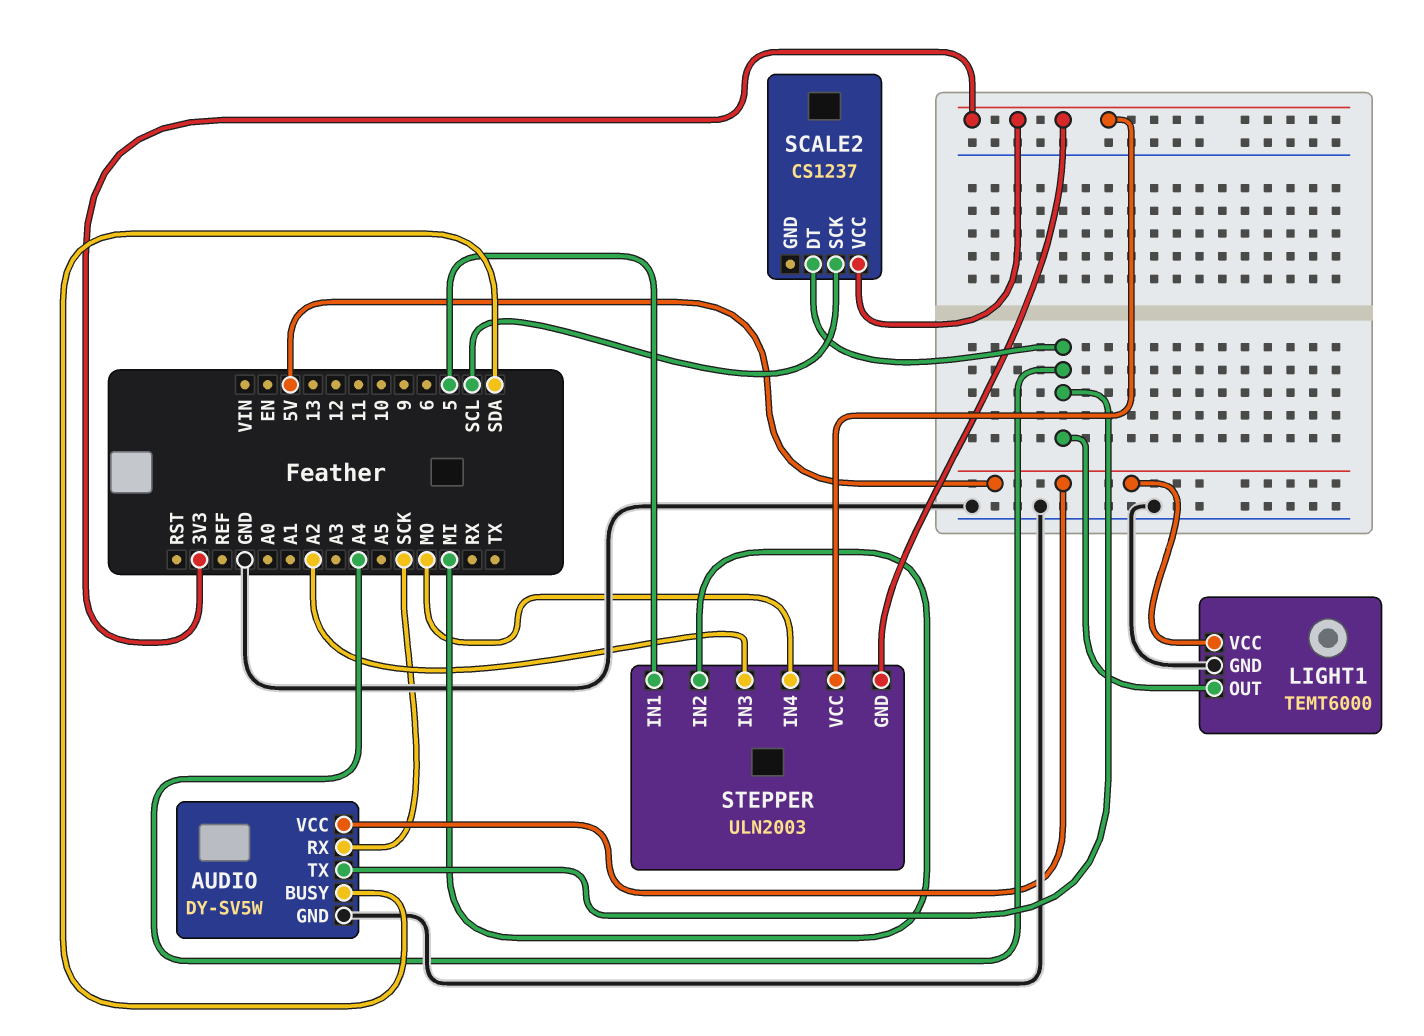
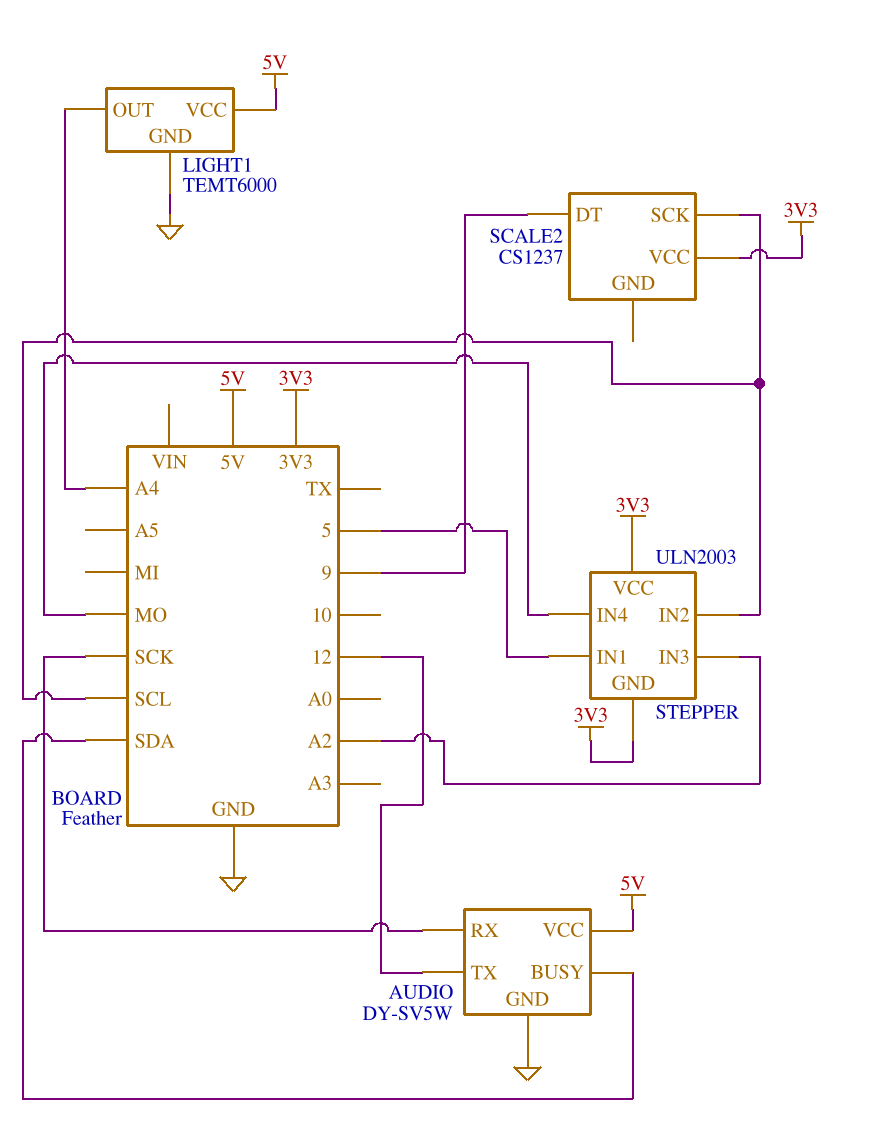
AUDIO pin TX: A4 -> 12
SCALE2 pin DT: A4 -> 9
STEPPER pin IN2: MI -> SCL

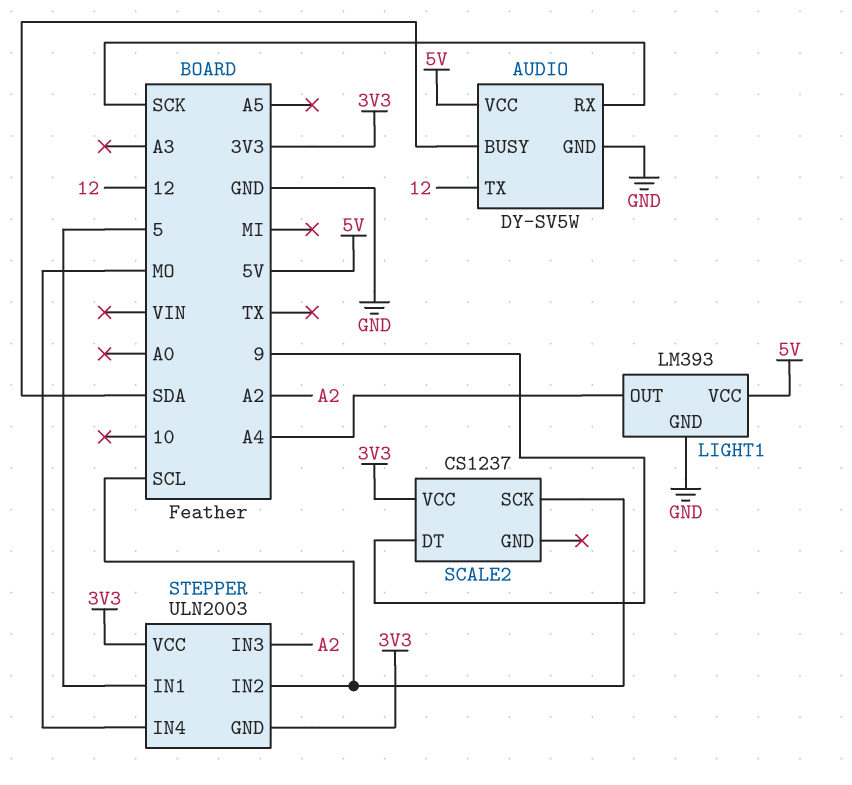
LIGHT1: TEMT6000 -> LM393

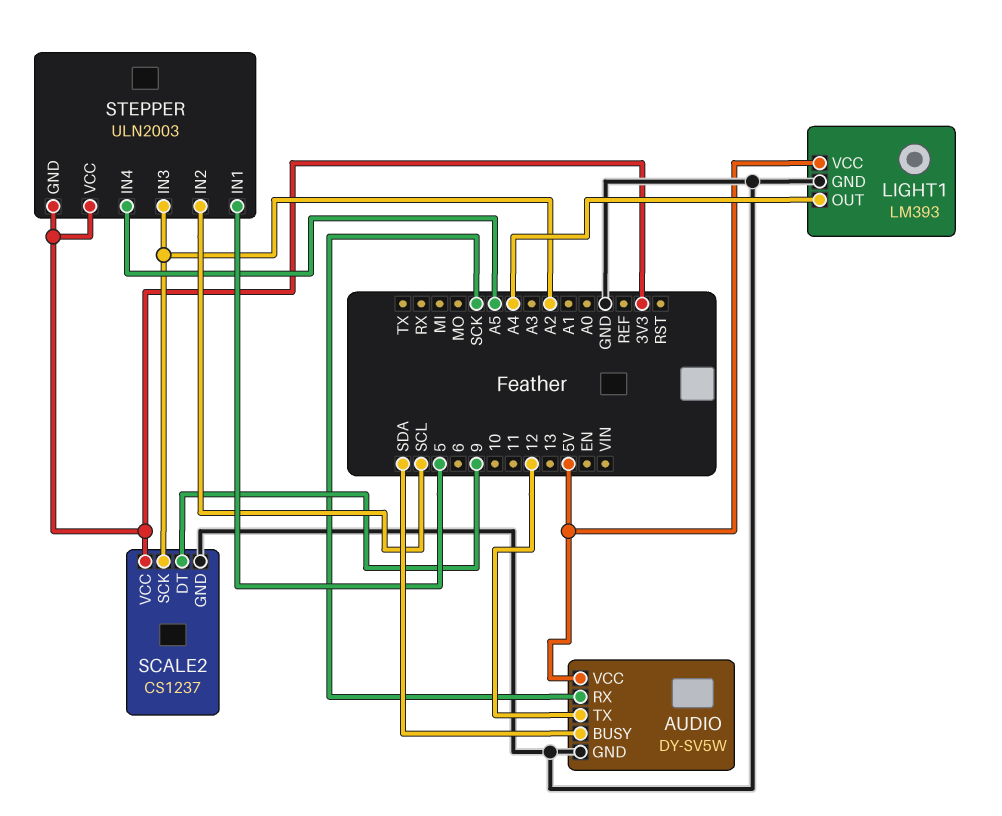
SCALE2 pin GND: none -> GND
SCALE2 pin SCK: SCL -> A2
STEPPER pin IN4: MO -> A5

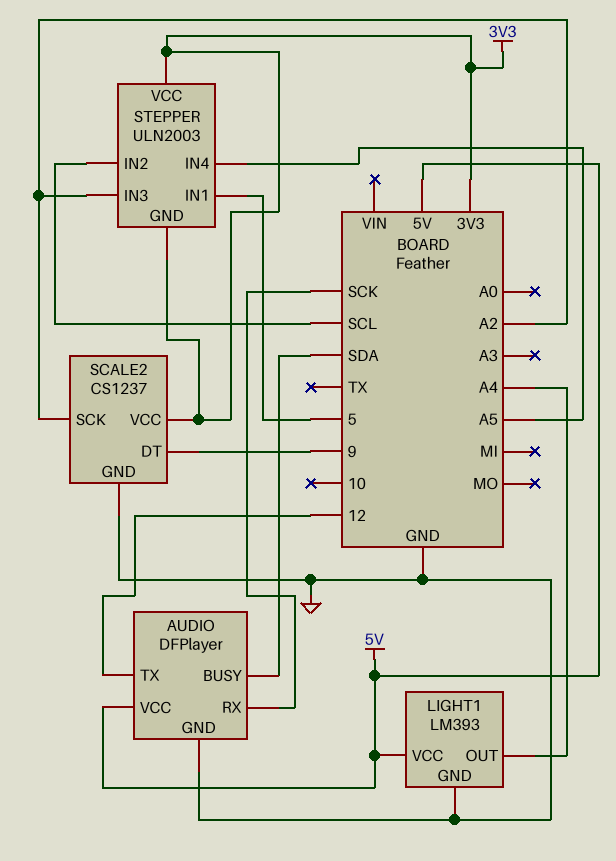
AUDIO: DY-SV5W -> DFPlayer

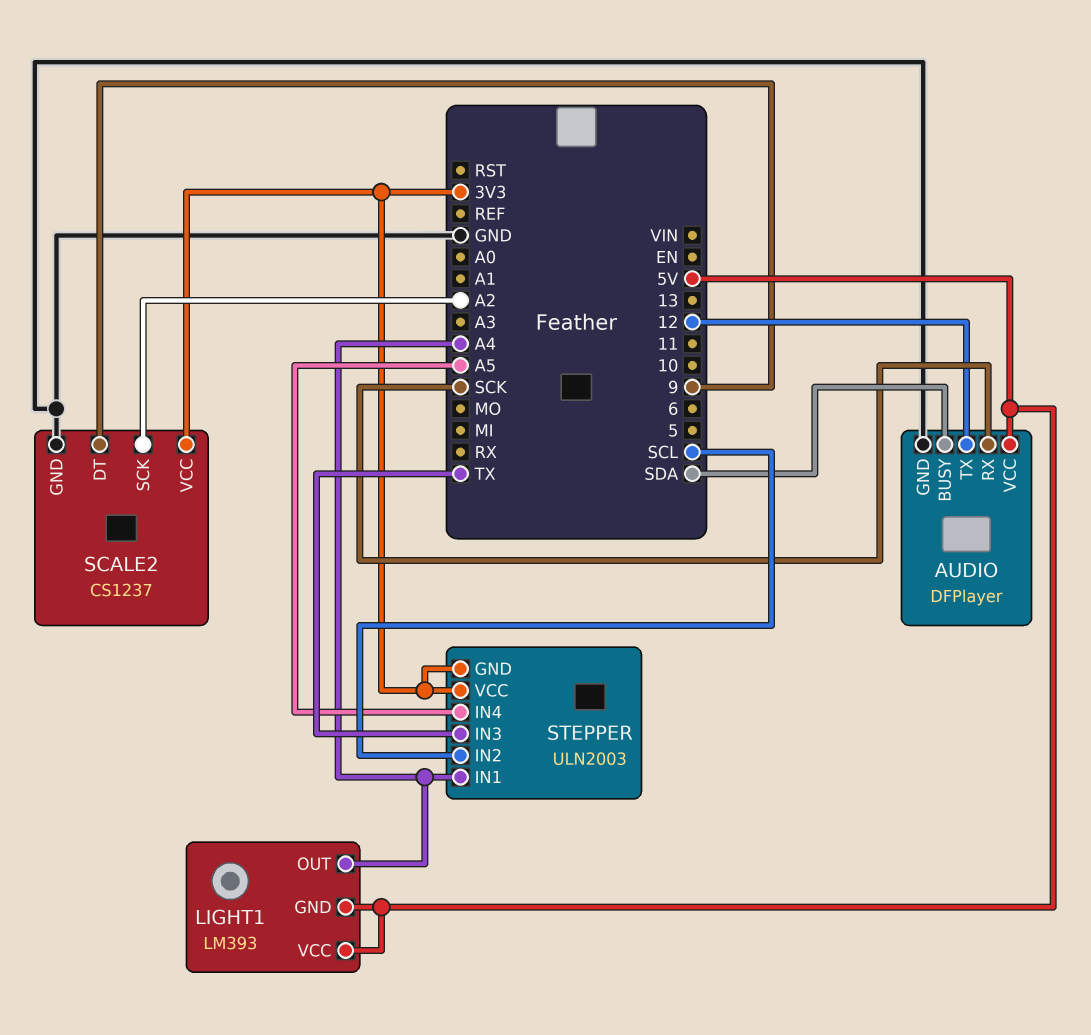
LIGHT1 pin GND: GND -> 5V
STEPPER pin IN1: 5 -> A4
STEPPER pin IN3: A2 -> TX

